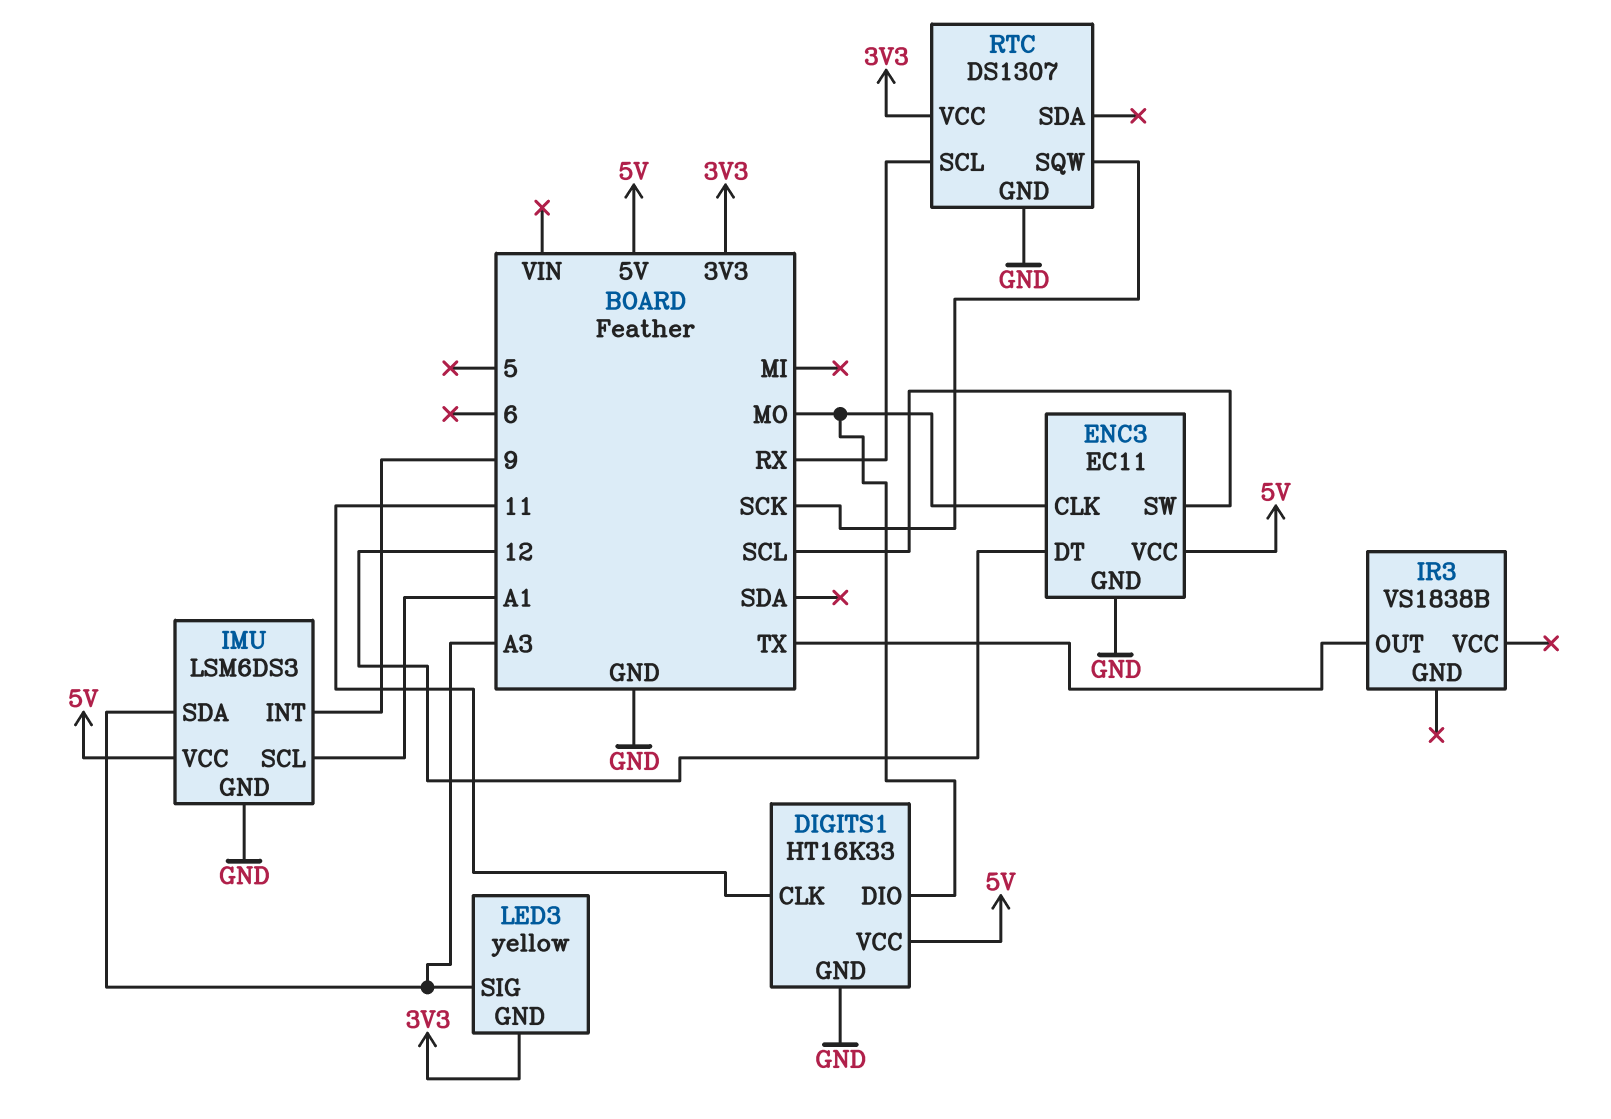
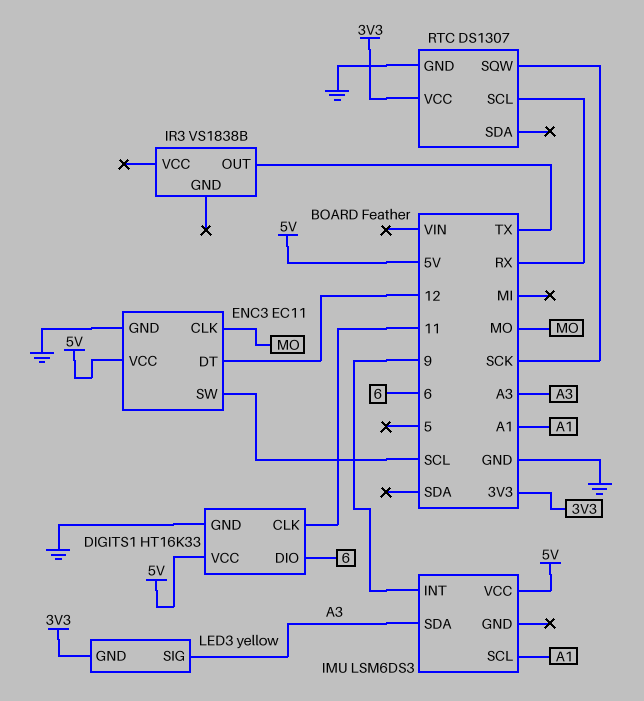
DIGITS1 pin DIO: MO -> 6
IMU pin GND: GND -> none

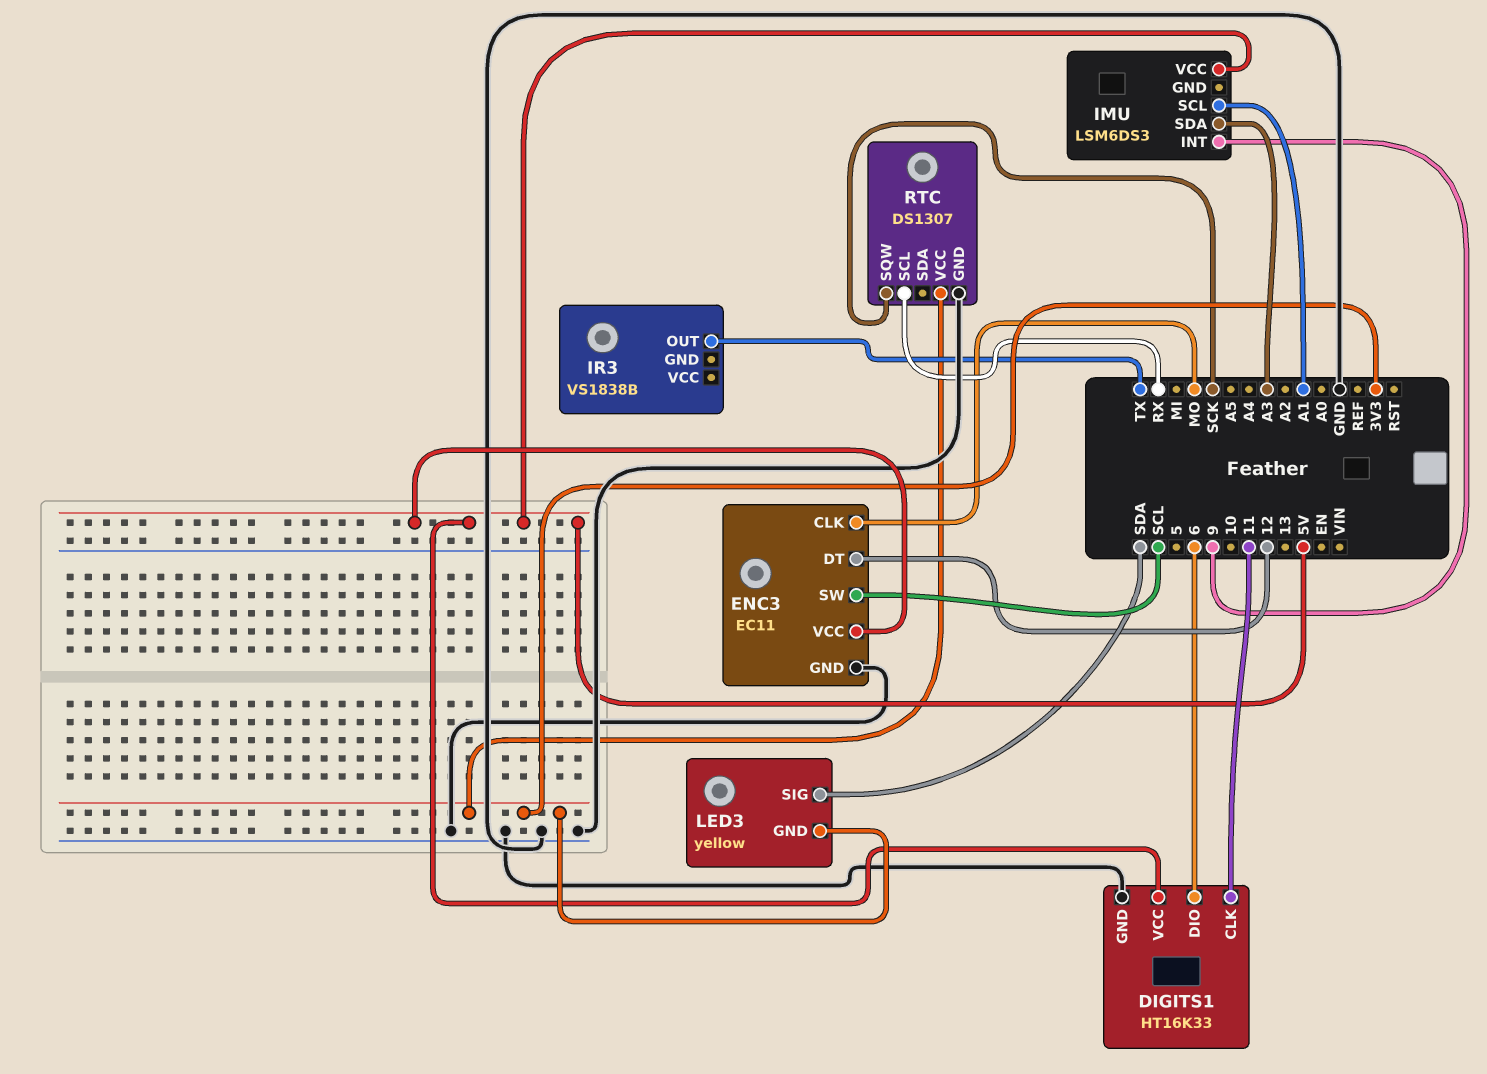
LED3 pin SIG: A3 -> SDA

